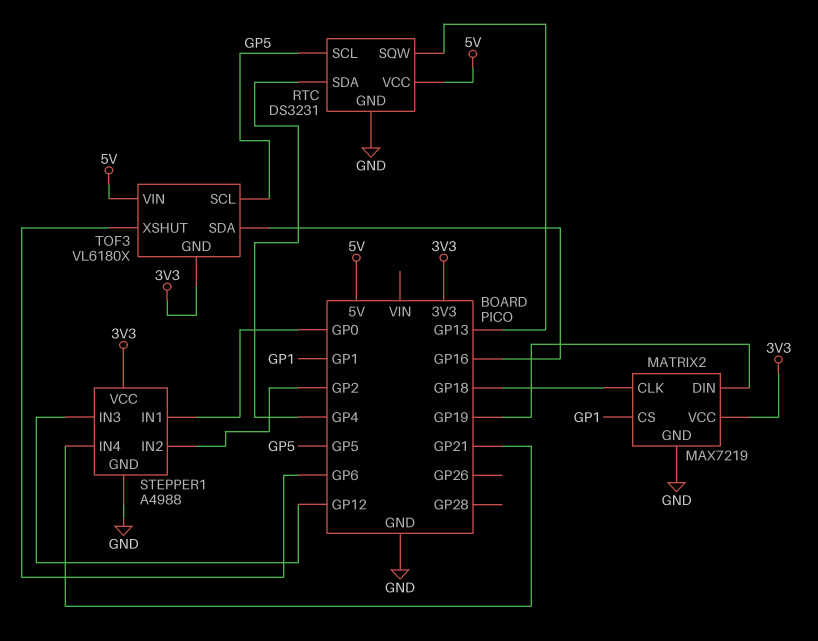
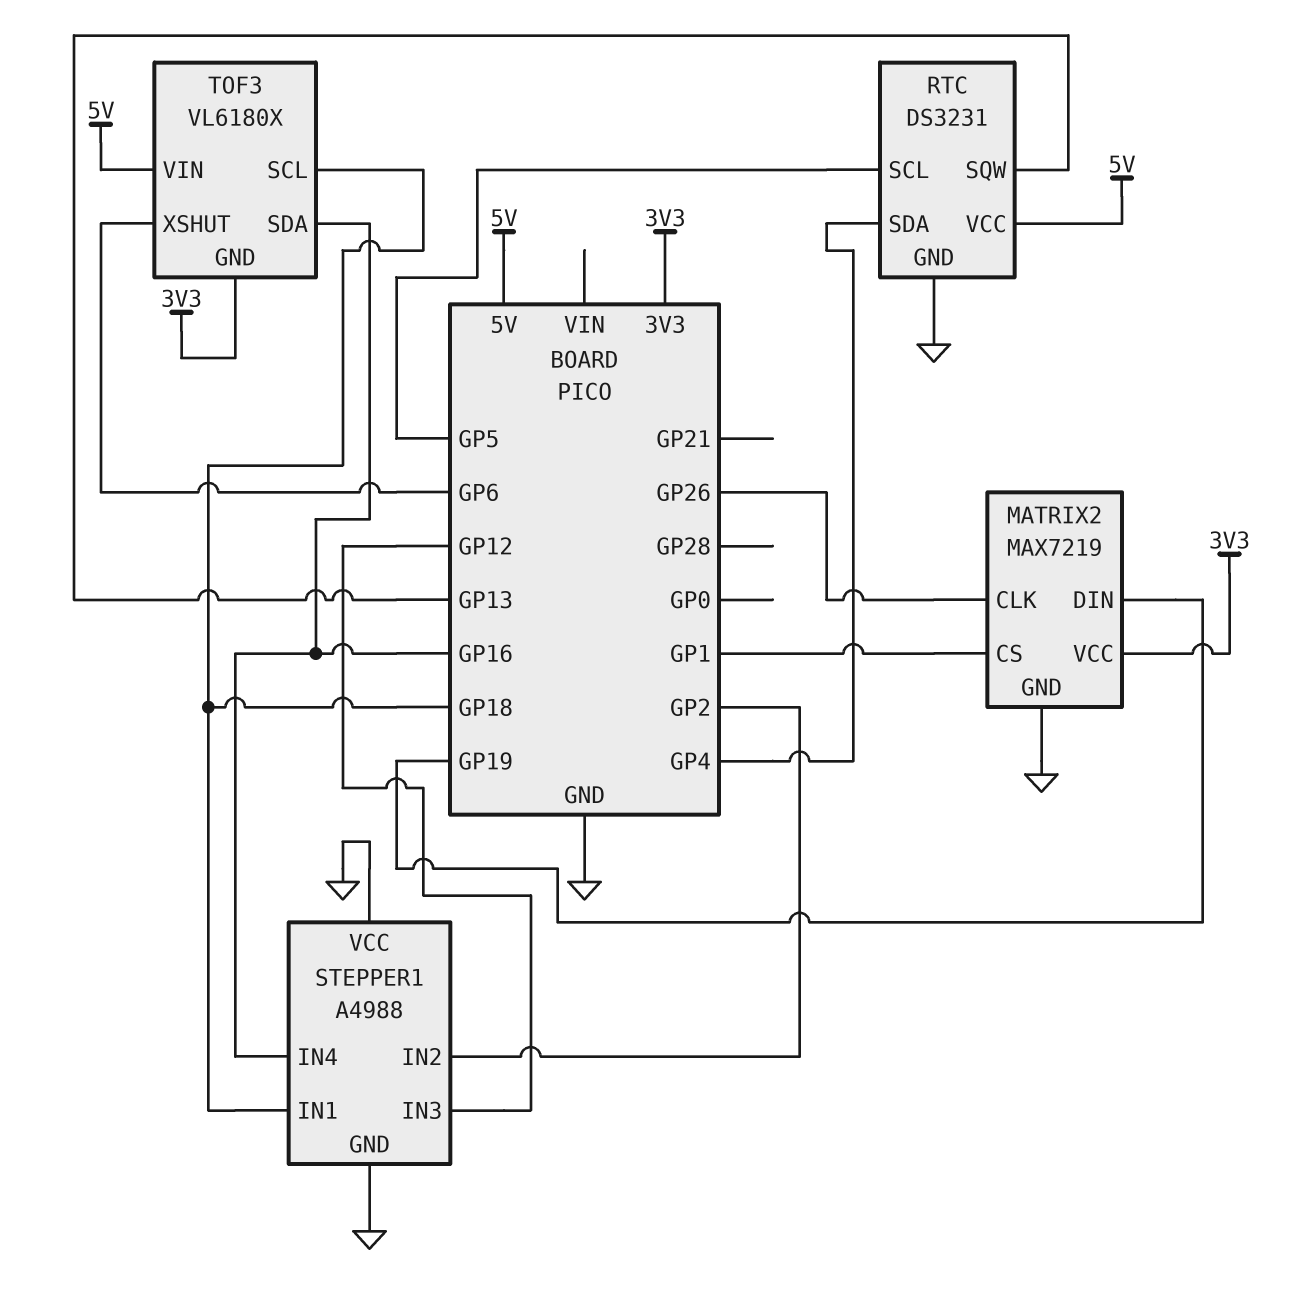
MATRIX2 pin CLK: GP18 -> GP26
STEPPER1 pin IN1: GP0 -> GP18
STEPPER1 pin IN4: GP21 -> GP16
STEPPER1 pin VCC: 3V3 -> GND
TOF3 pin SCL: GP5 -> GP18

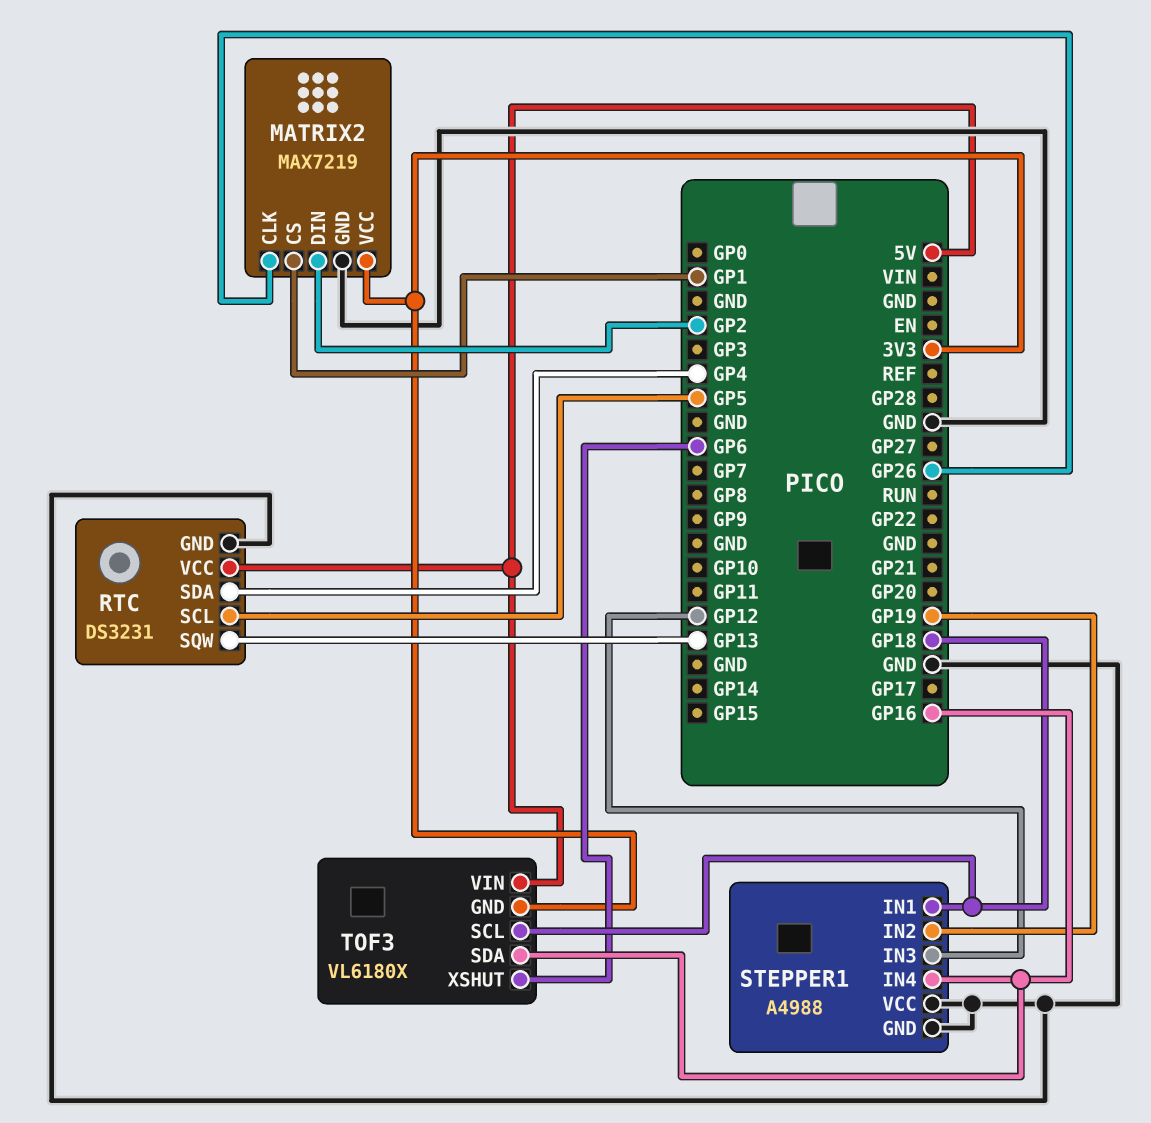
MATRIX2 pin DIN: GP19 -> GP2
STEPPER1 pin IN2: GP2 -> GP19

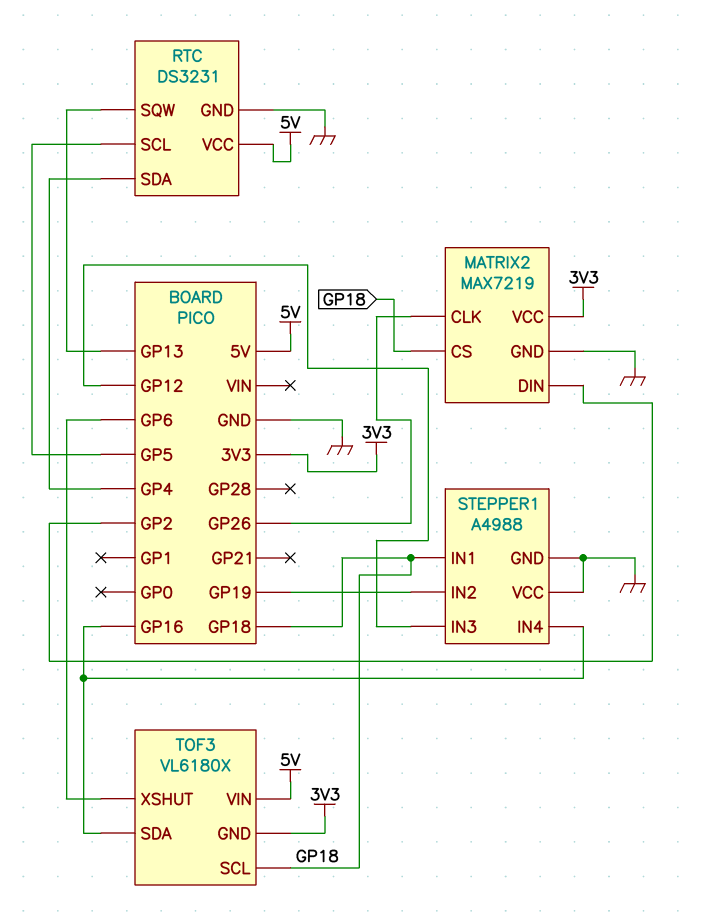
MATRIX2 pin CS: GP1 -> GP18

